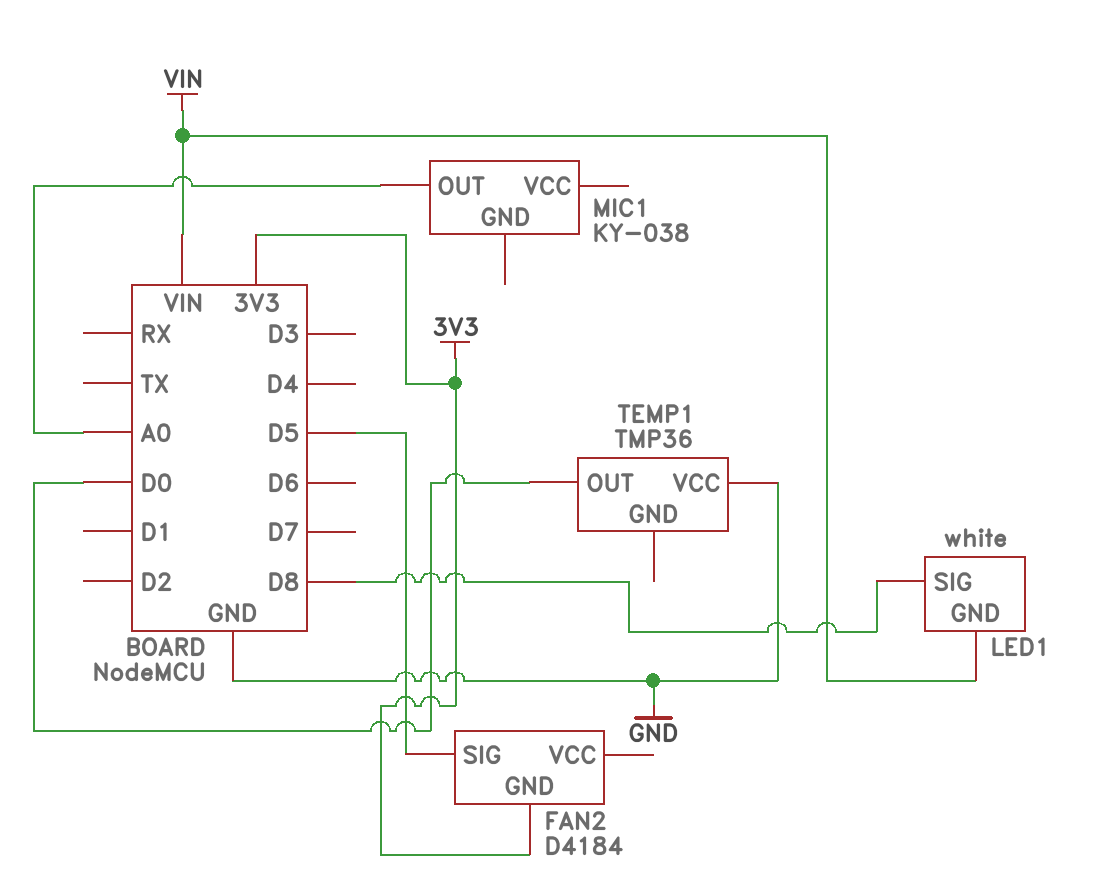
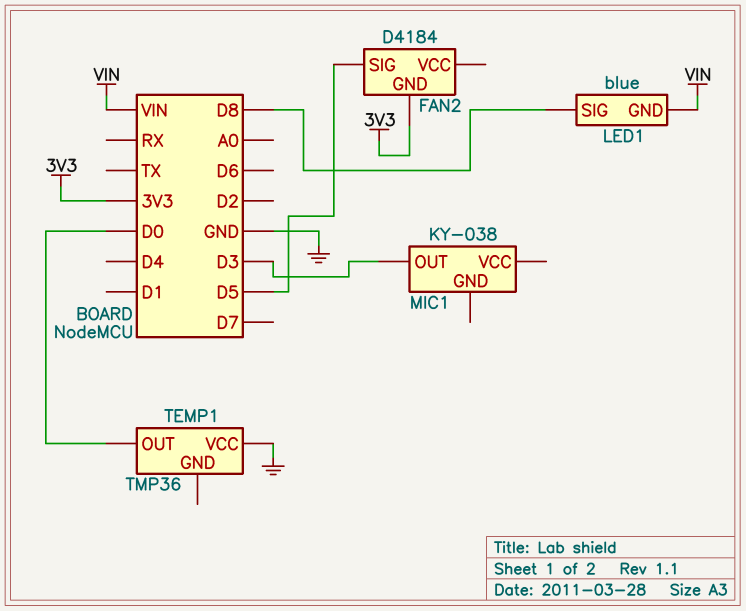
LED1: white -> blue
MIC1 pin OUT: A0 -> D3

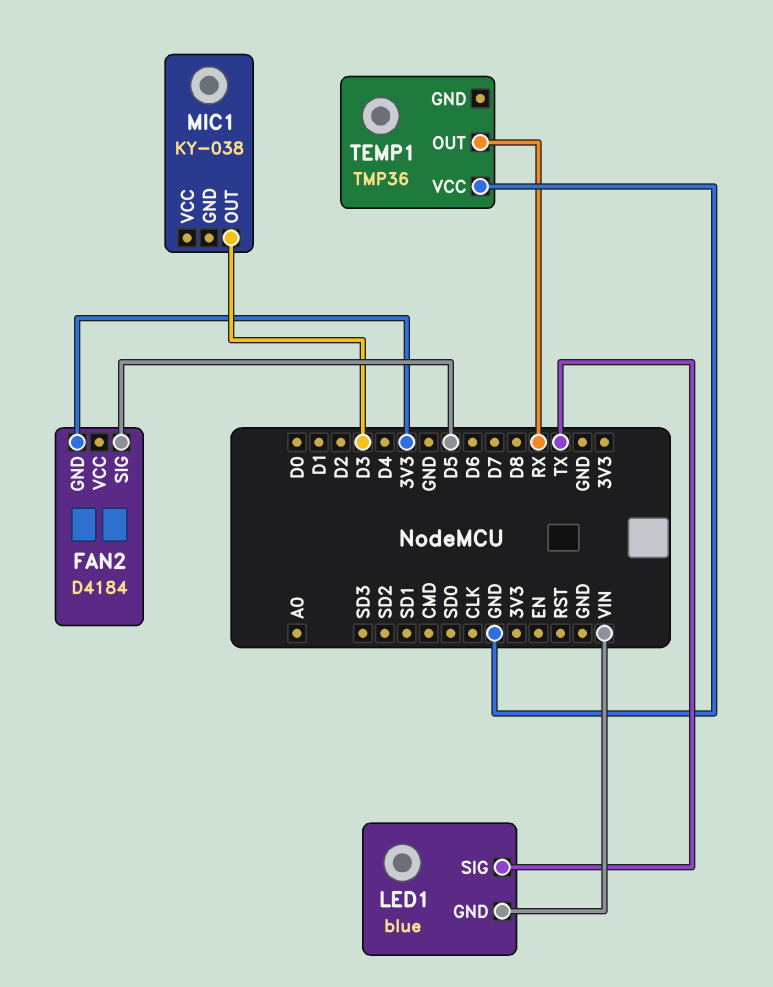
LED1 pin SIG: D8 -> TX
TEMP1 pin OUT: D0 -> RX

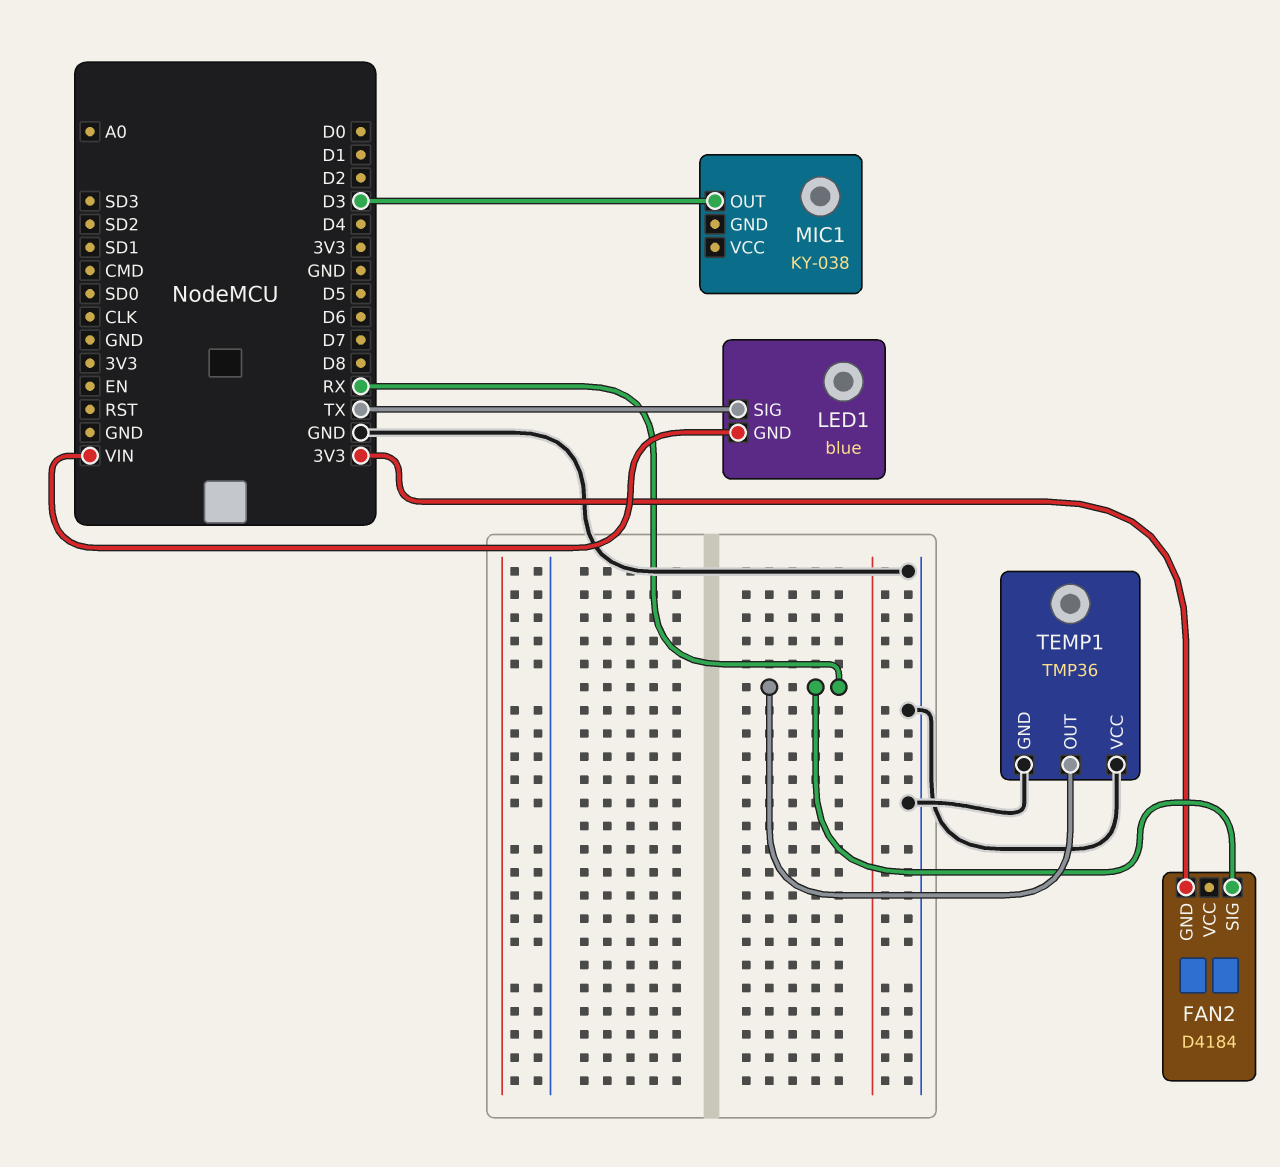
FAN2 pin SIG: D5 -> RX
TEMP1 pin GND: none -> GND

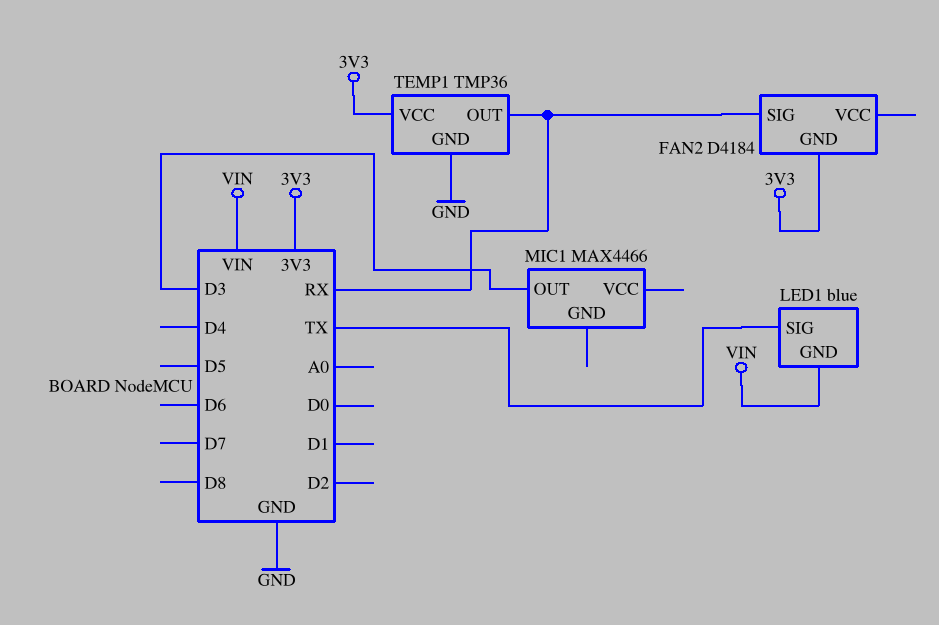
MIC1: KY-038 -> MAX4466
TEMP1 pin VCC: GND -> 3V3

